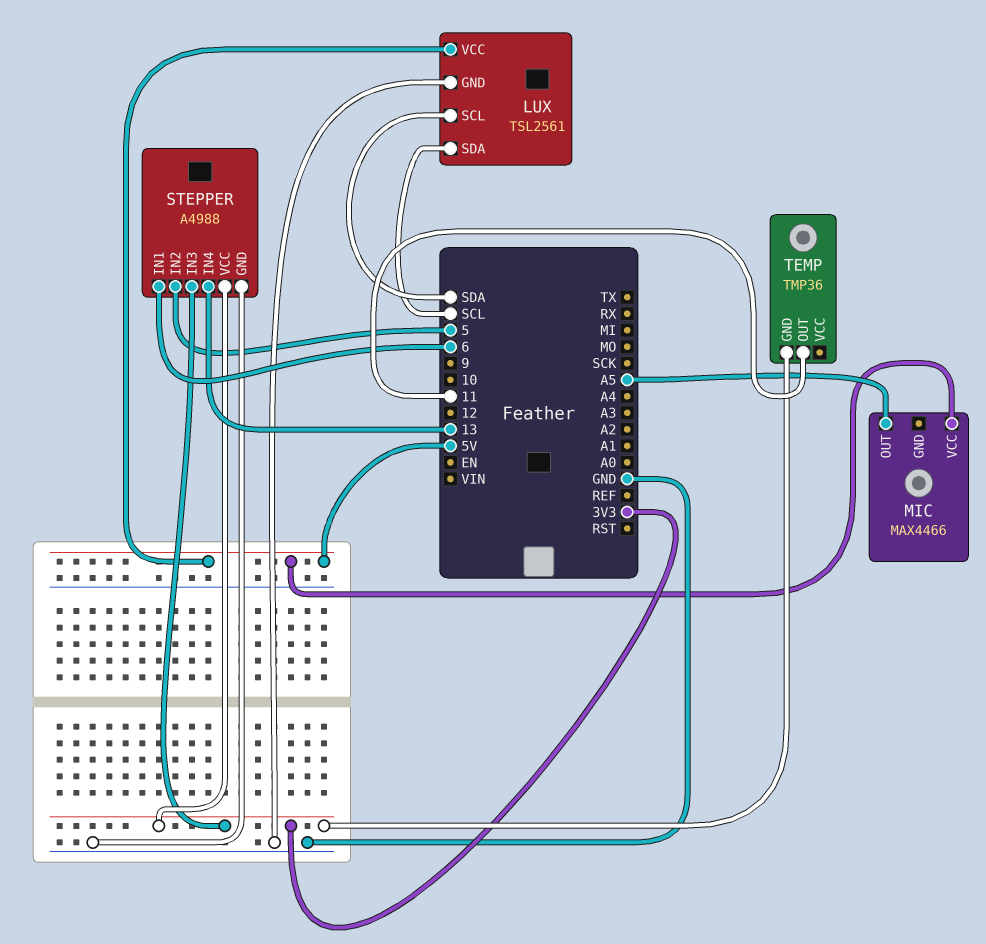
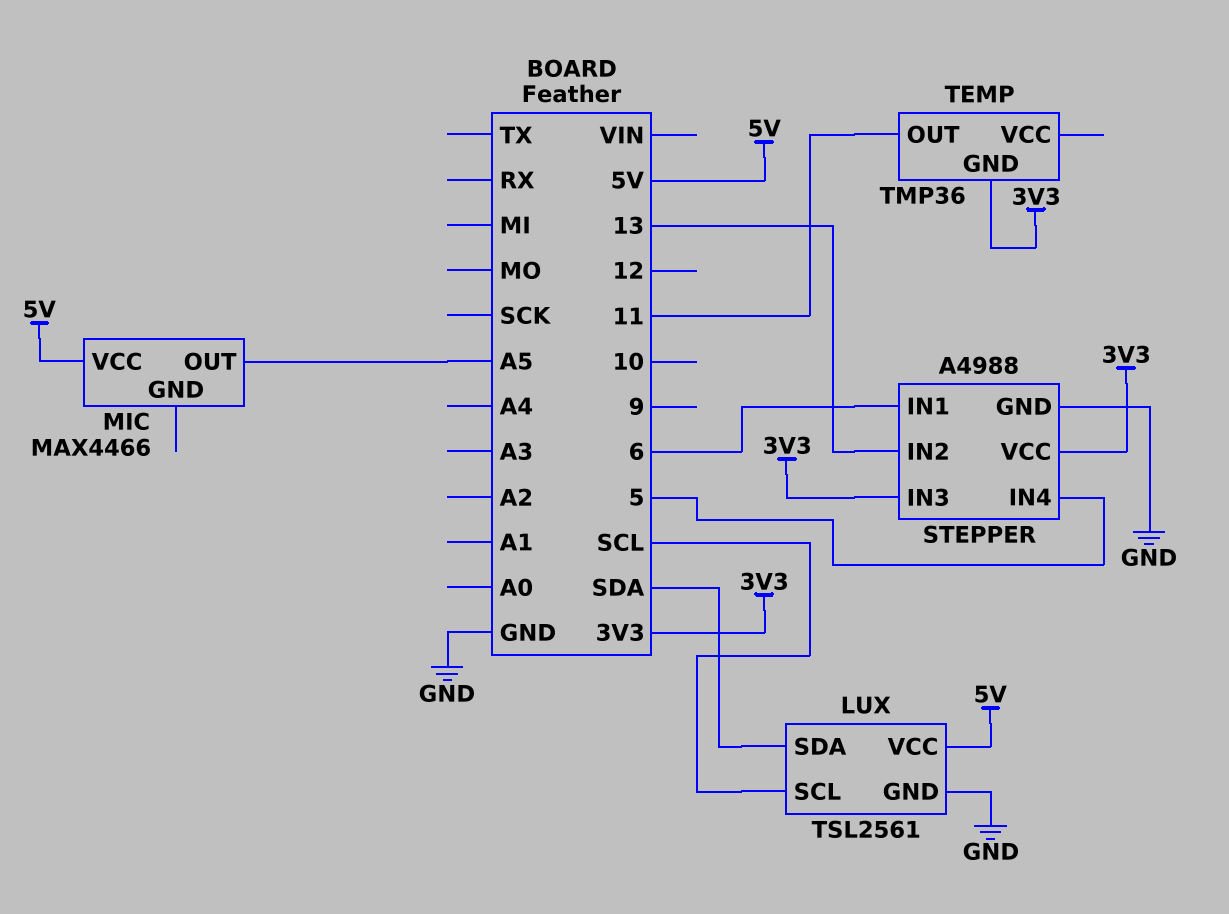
LUX pin SCL: SDA -> SCL
LUX pin SDA: SCL -> SDA
STEPPER pin IN2: 5 -> 13
STEPPER pin IN4: 13 -> 5

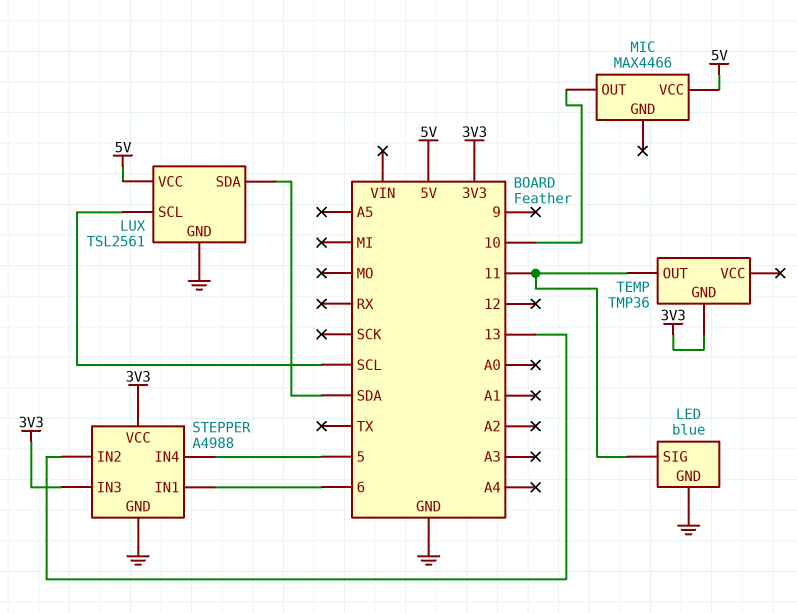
LED: none -> blue
LED pin GND: none -> GND
LED pin SIG: none -> 11
MIC pin OUT: A5 -> 10

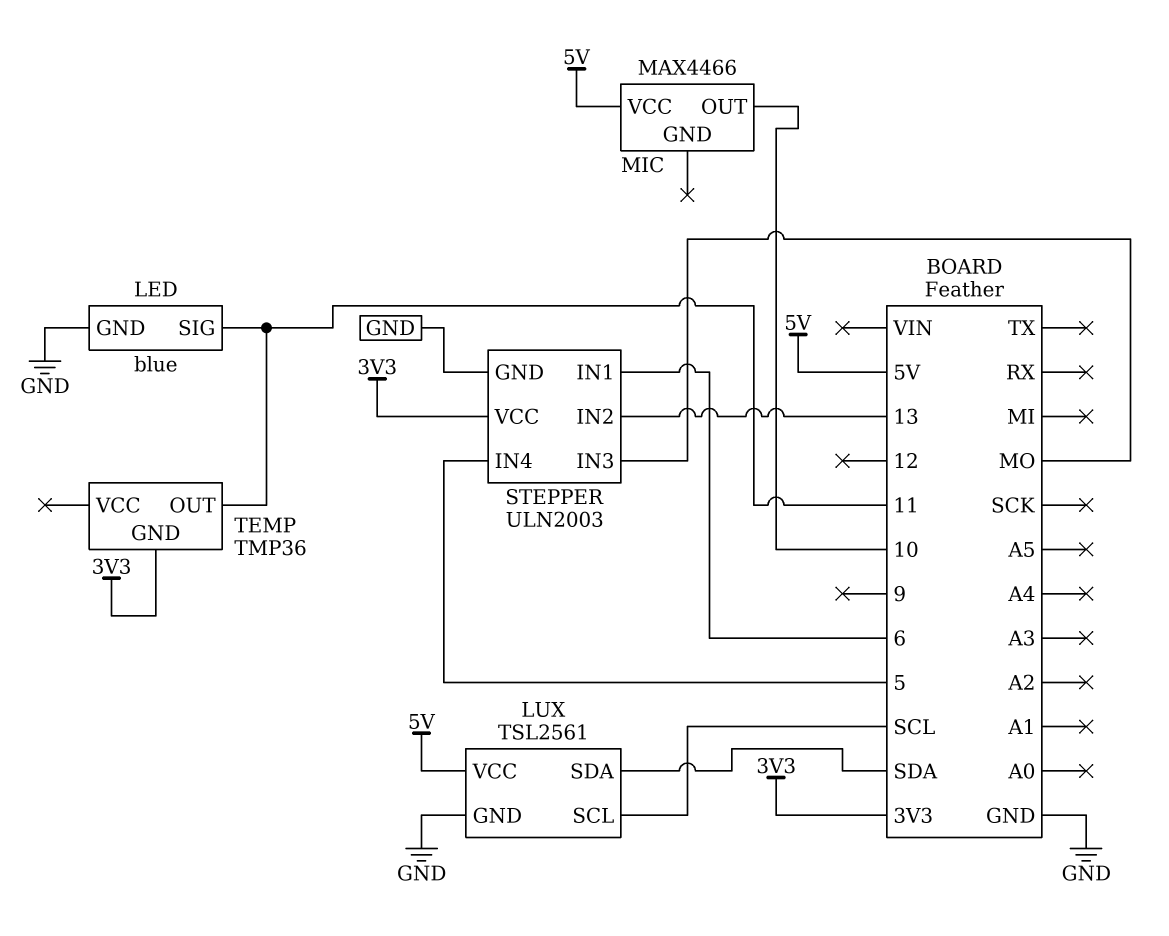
STEPPER: A4988 -> ULN2003
STEPPER pin IN3: 3V3 -> MO

